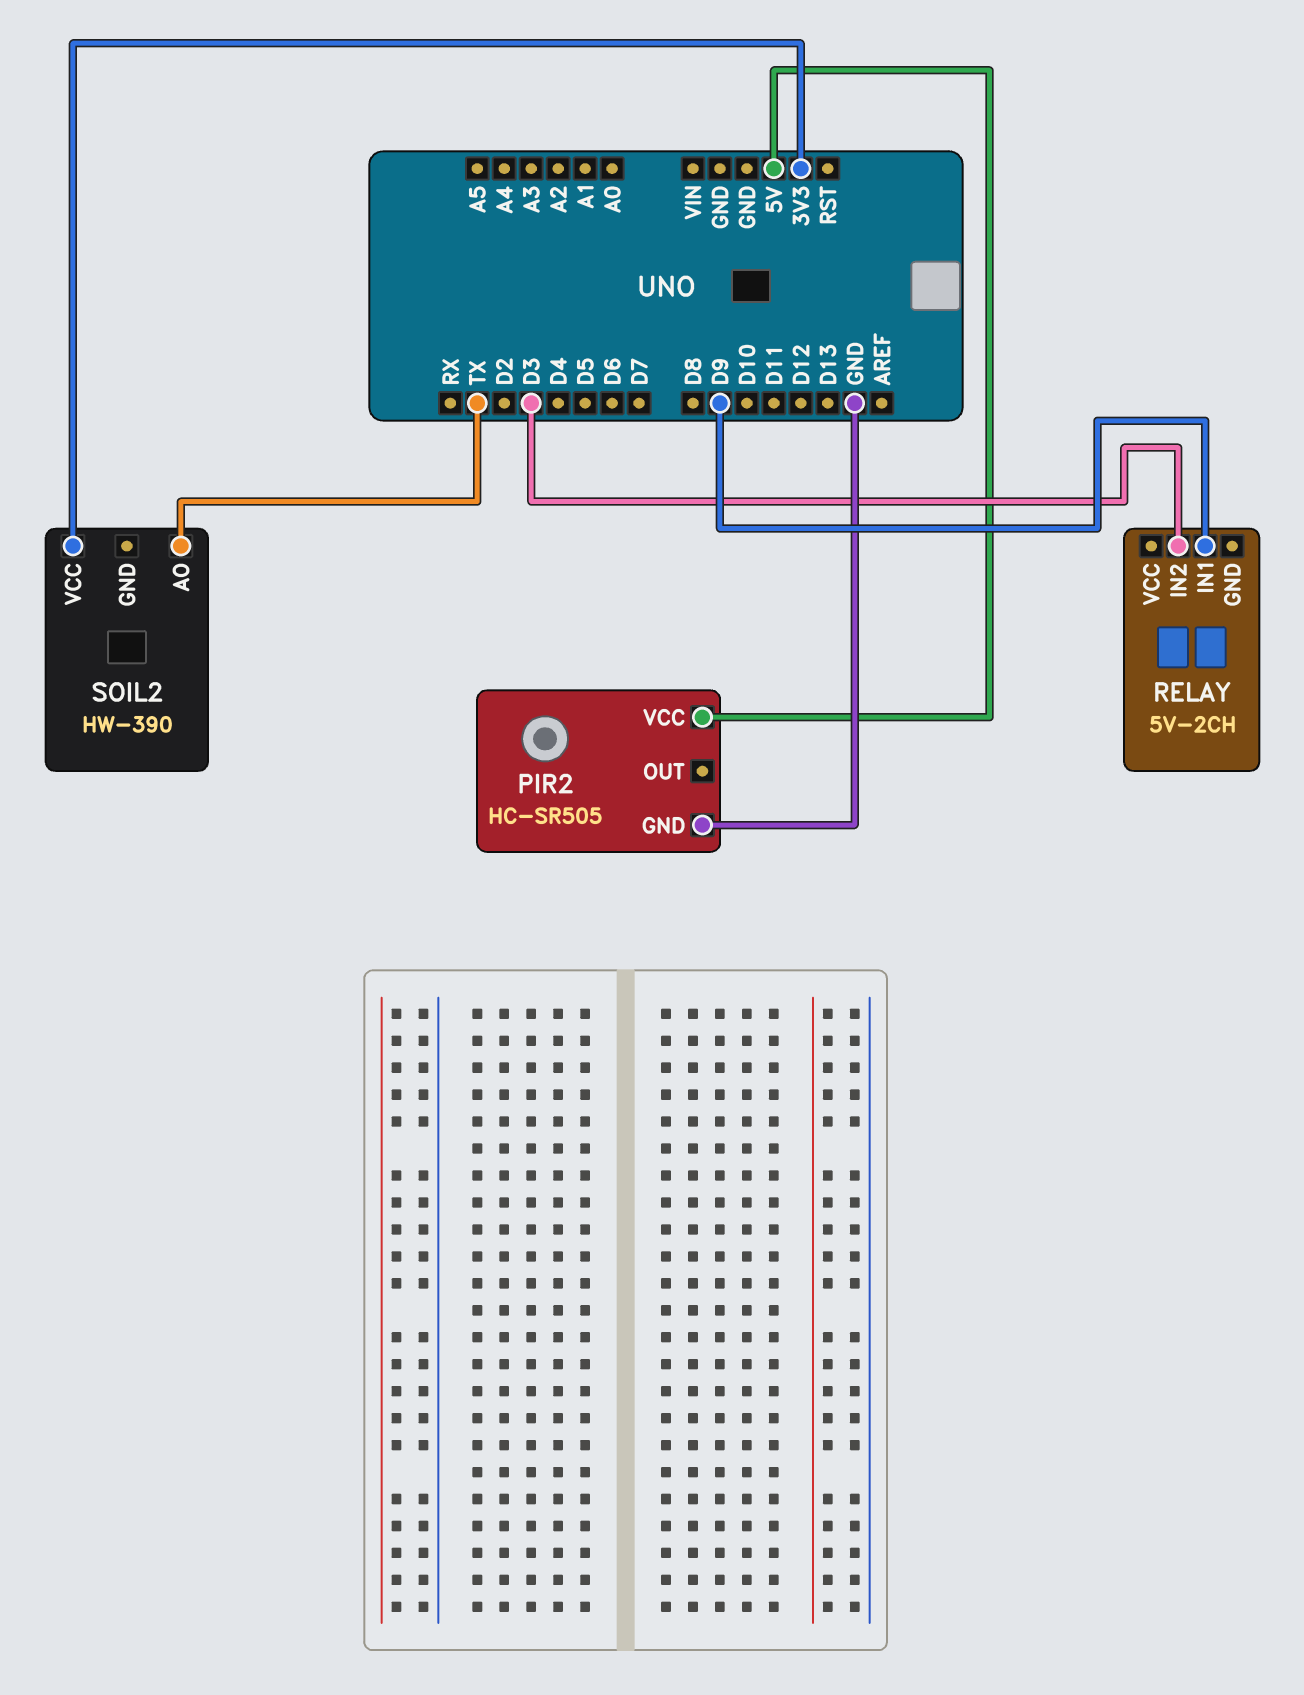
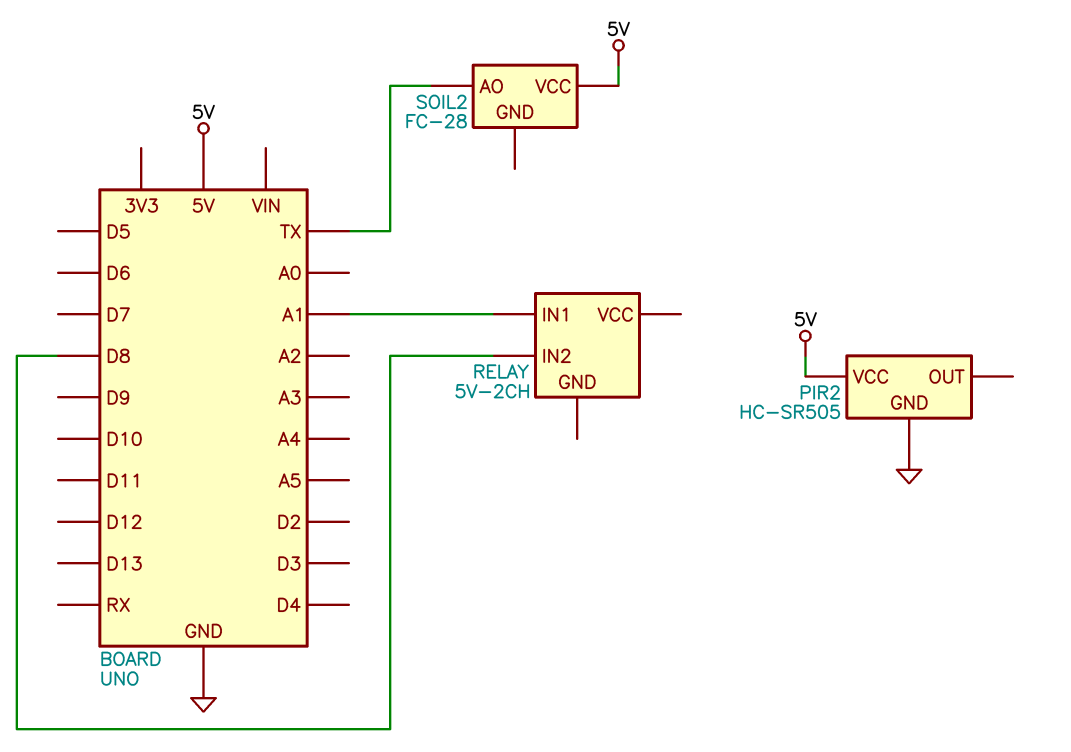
RELAY pin IN1: D9 -> A1
RELAY pin IN2: D3 -> D8
SOIL2: HW-390 -> FC-28
SOIL2 pin VCC: 3V3 -> 5V

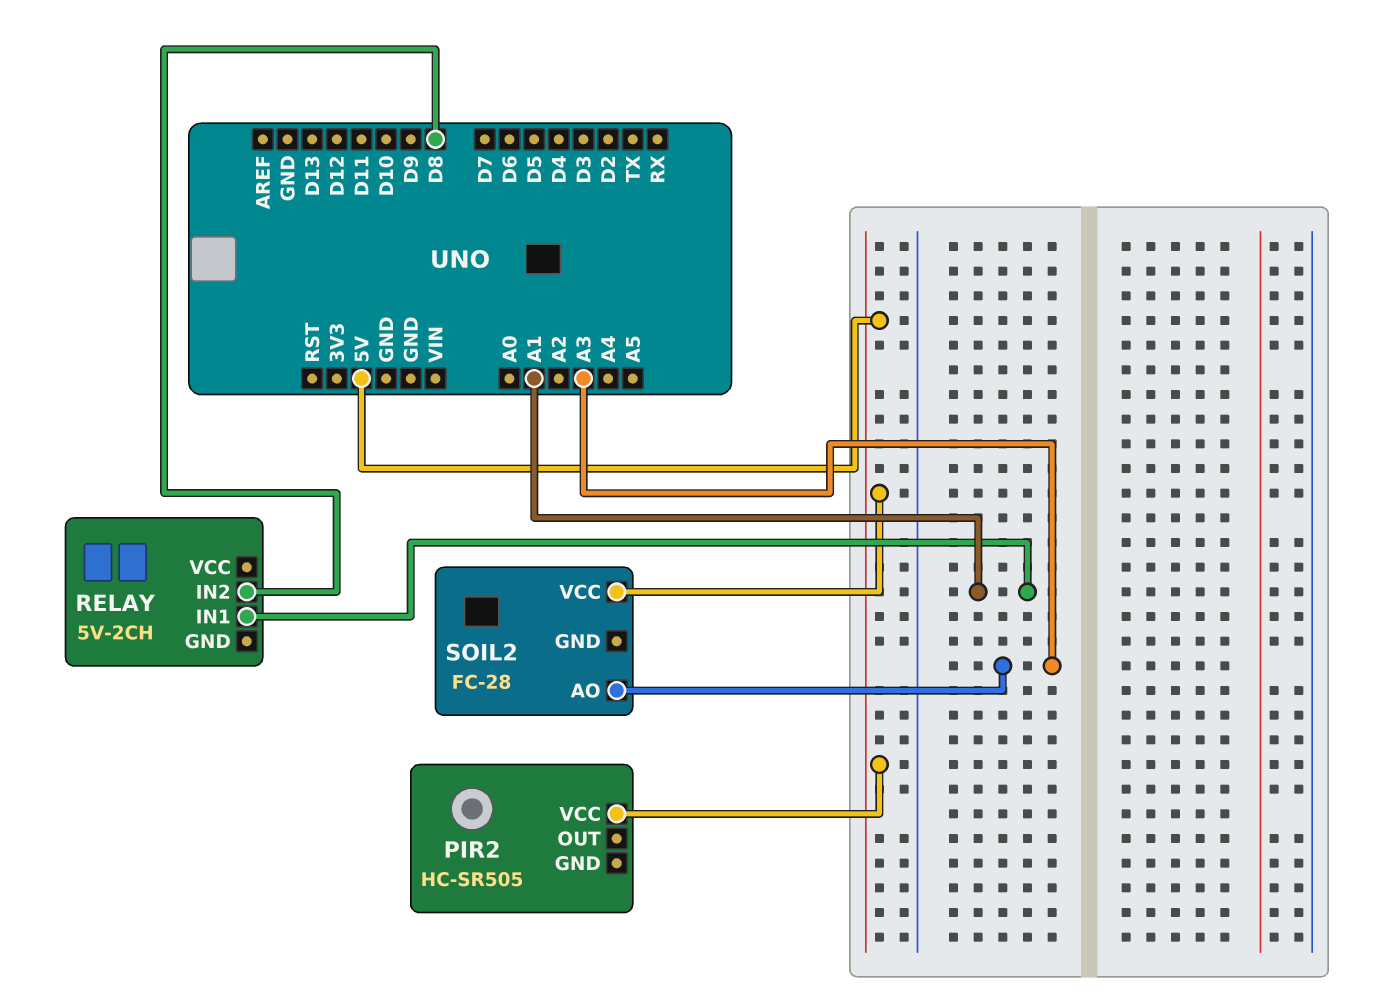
PIR2 pin GND: GND -> none
SOIL2 pin AO: TX -> A3

